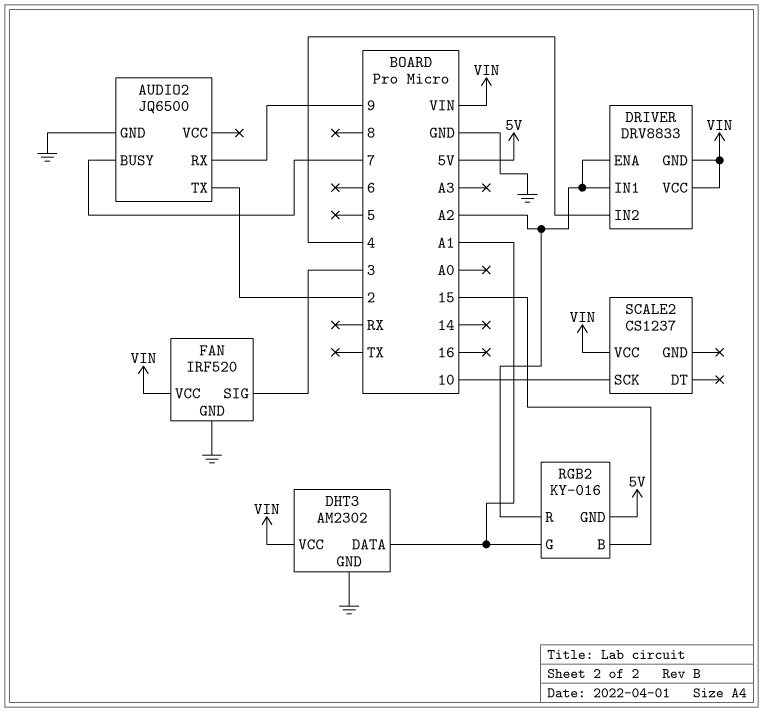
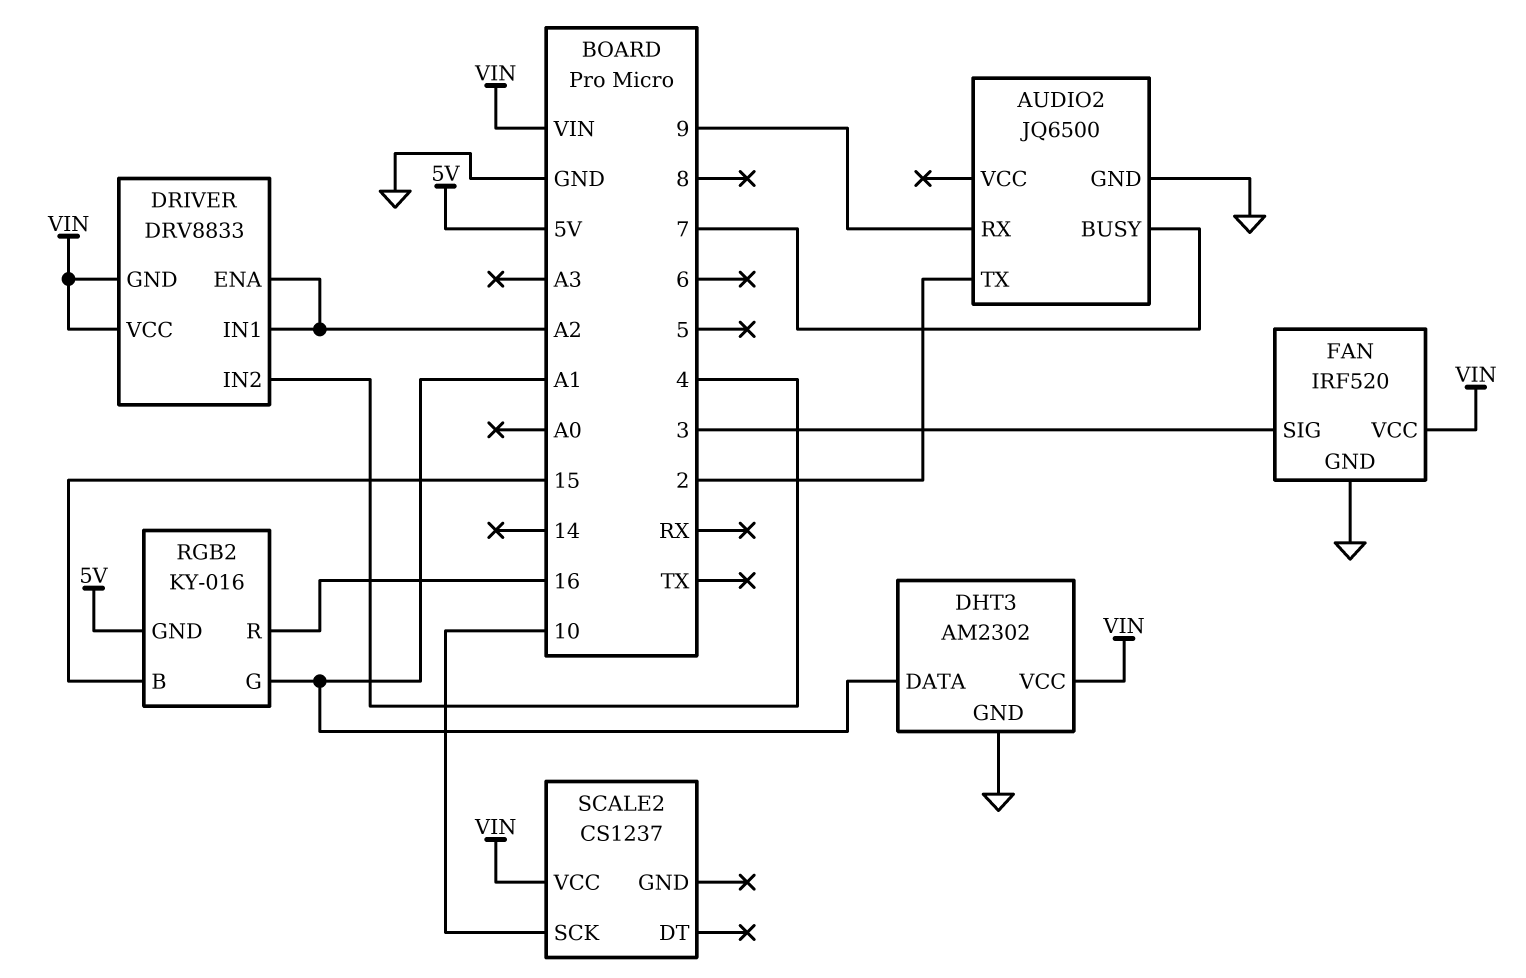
RGB2 pin R: A2 -> 16

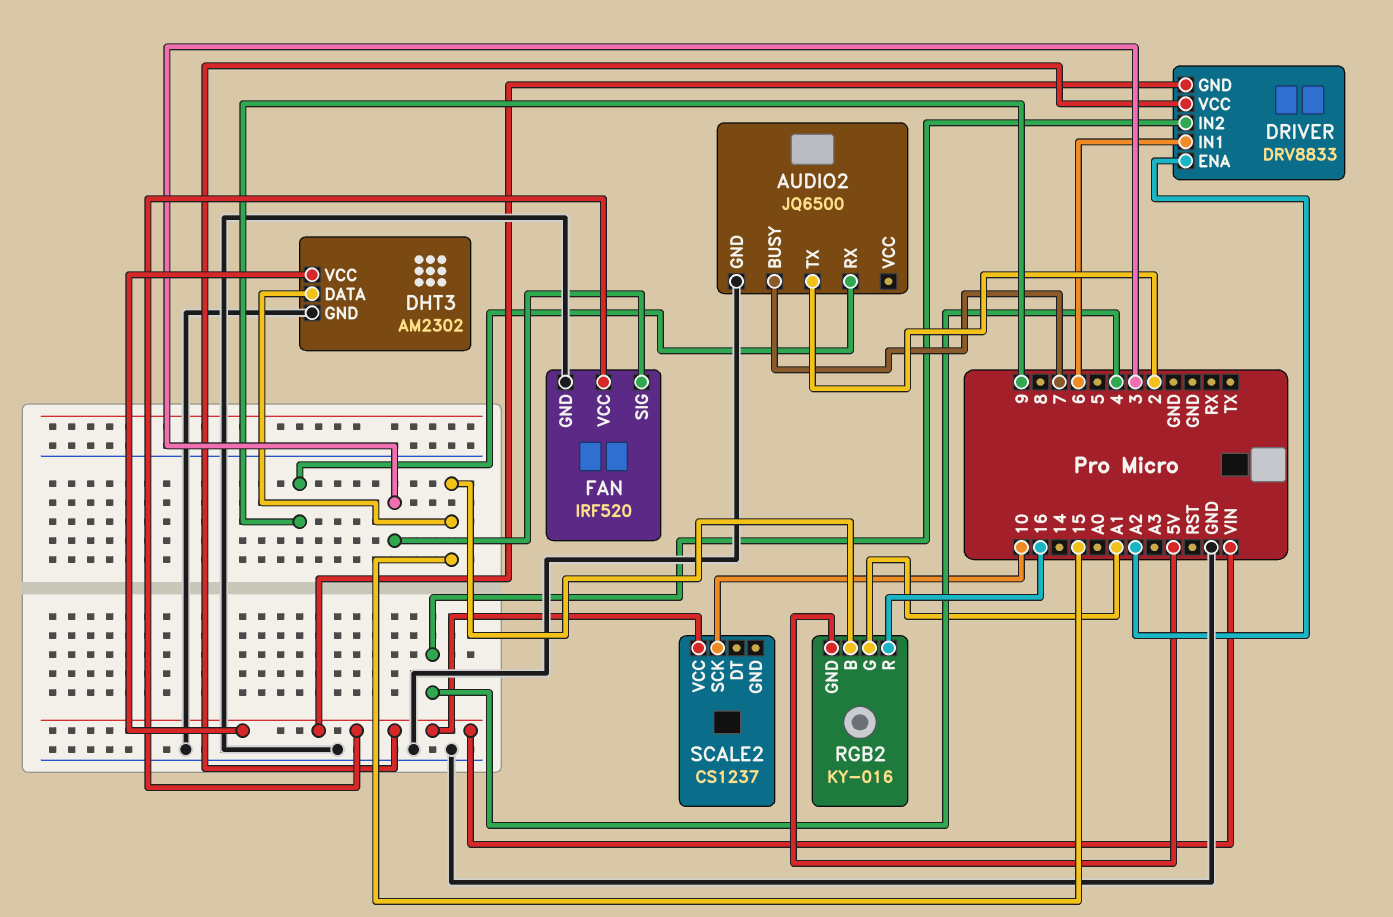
DHT3 pin DATA: A1 -> 15
DRIVER pin IN1: A2 -> 6

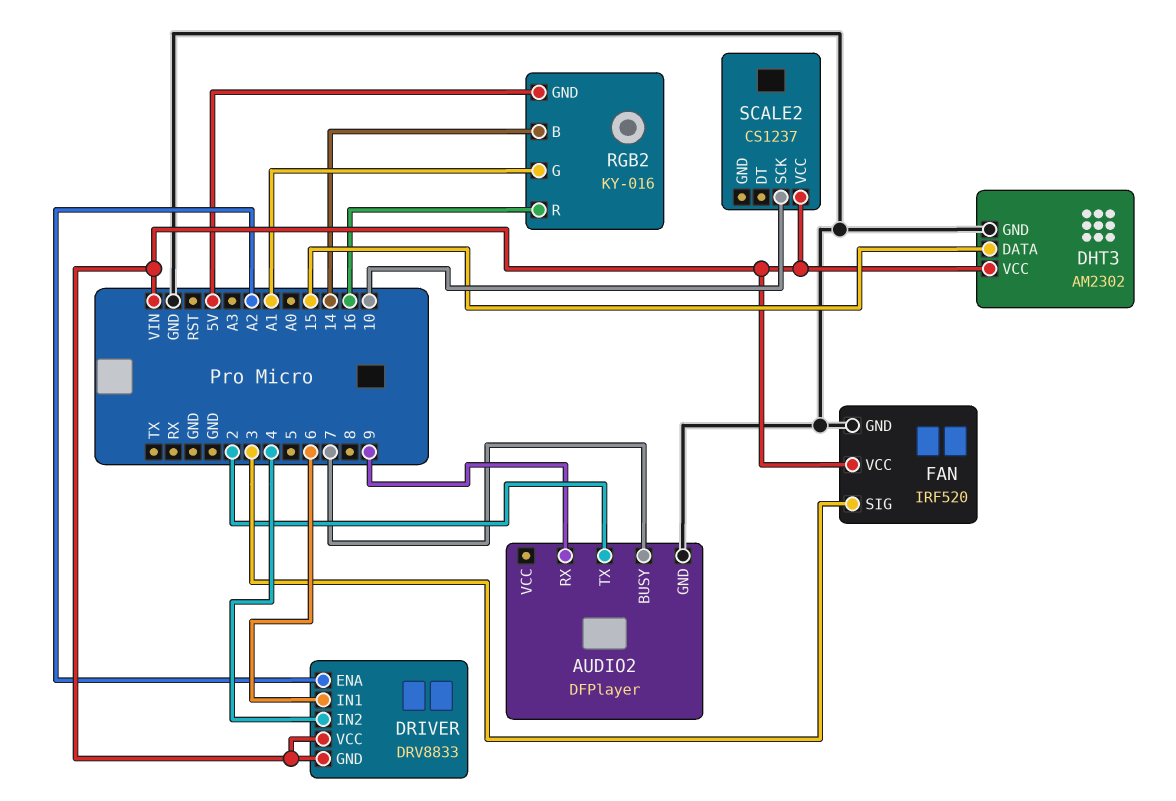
AUDIO2: JQ6500 -> DFPlayer
RGB2 pin B: 15 -> 14

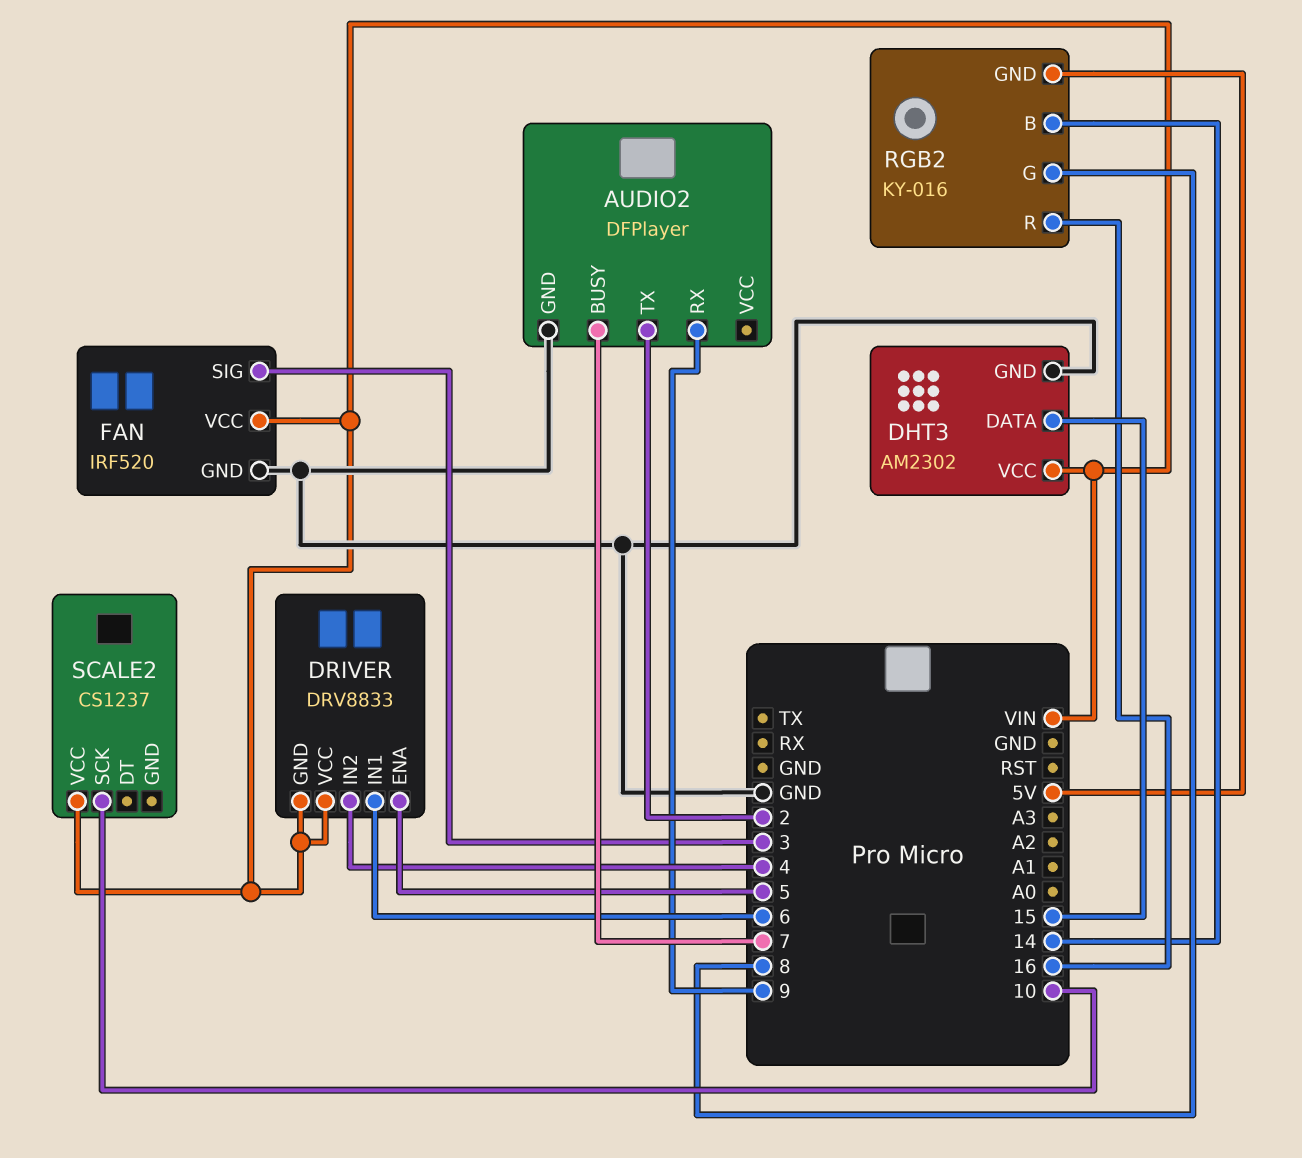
DRIVER pin ENA: A2 -> 5
RGB2 pin G: A1 -> 8

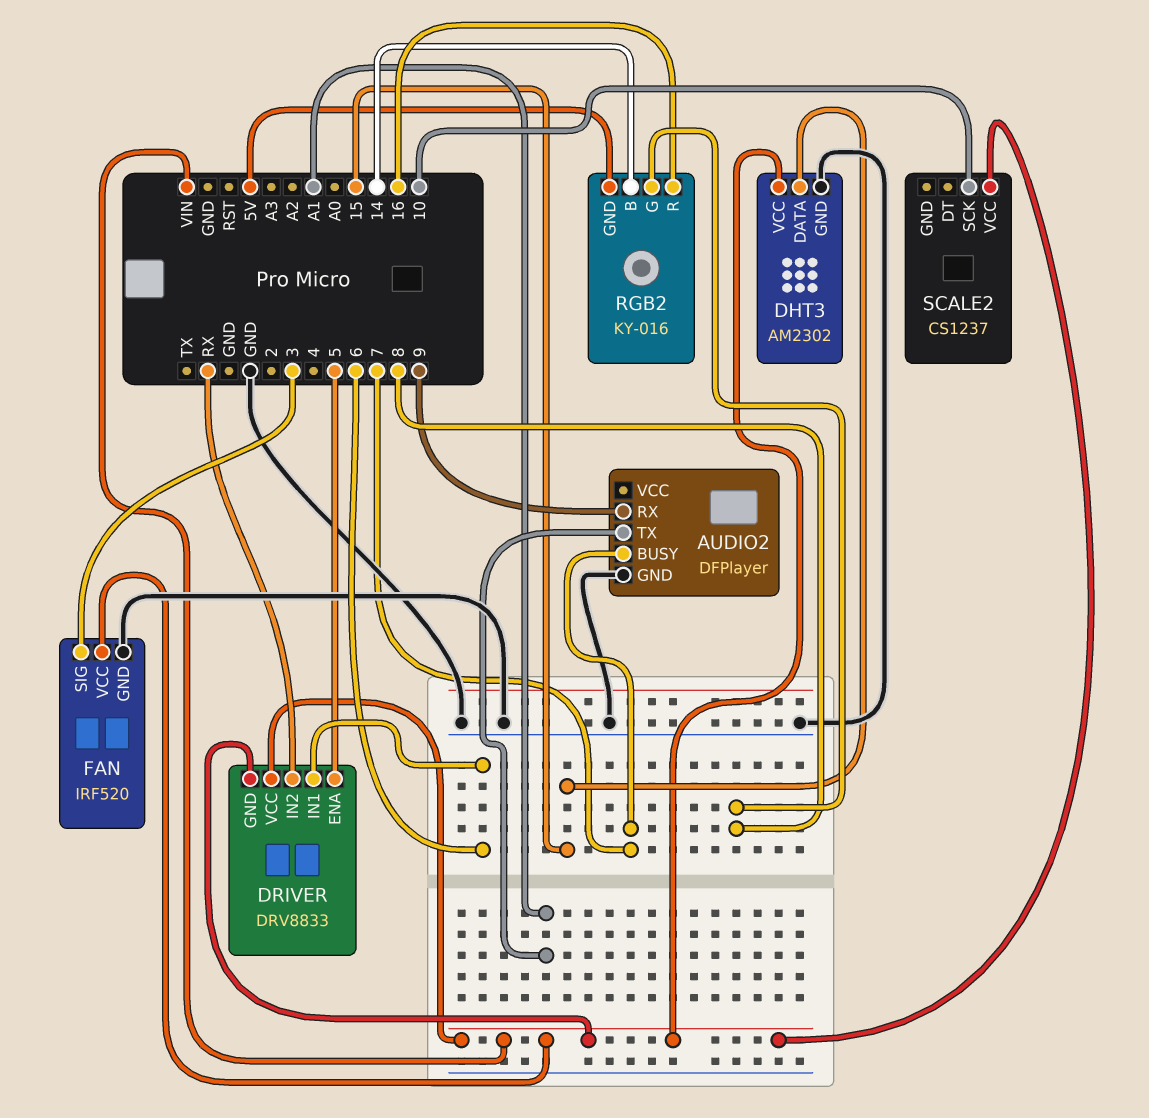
AUDIO2 pin TX: 2 -> A1
DRIVER pin IN2: 4 -> RX

